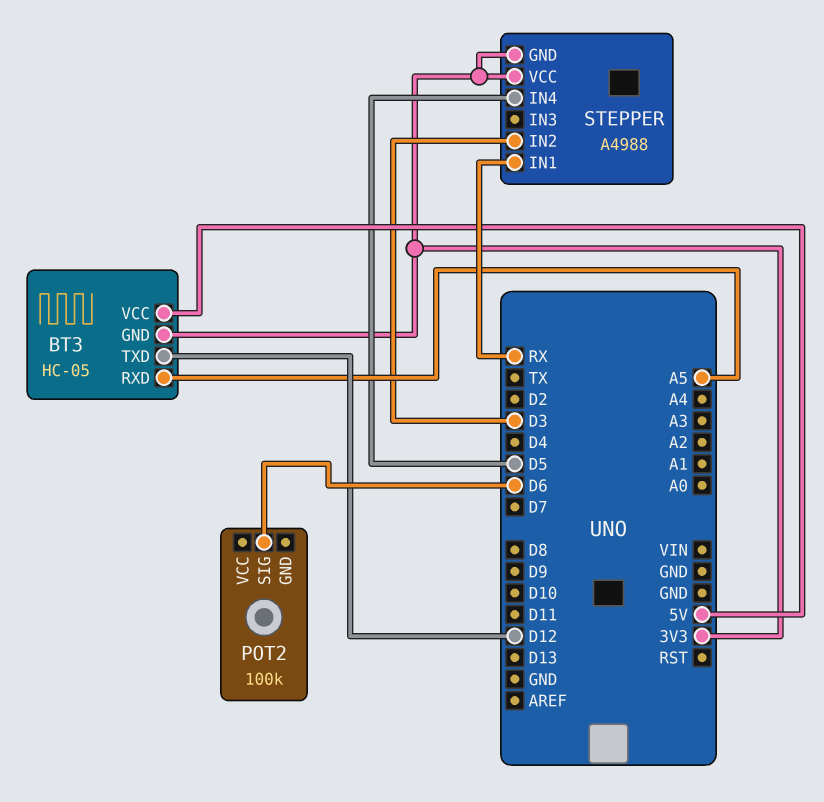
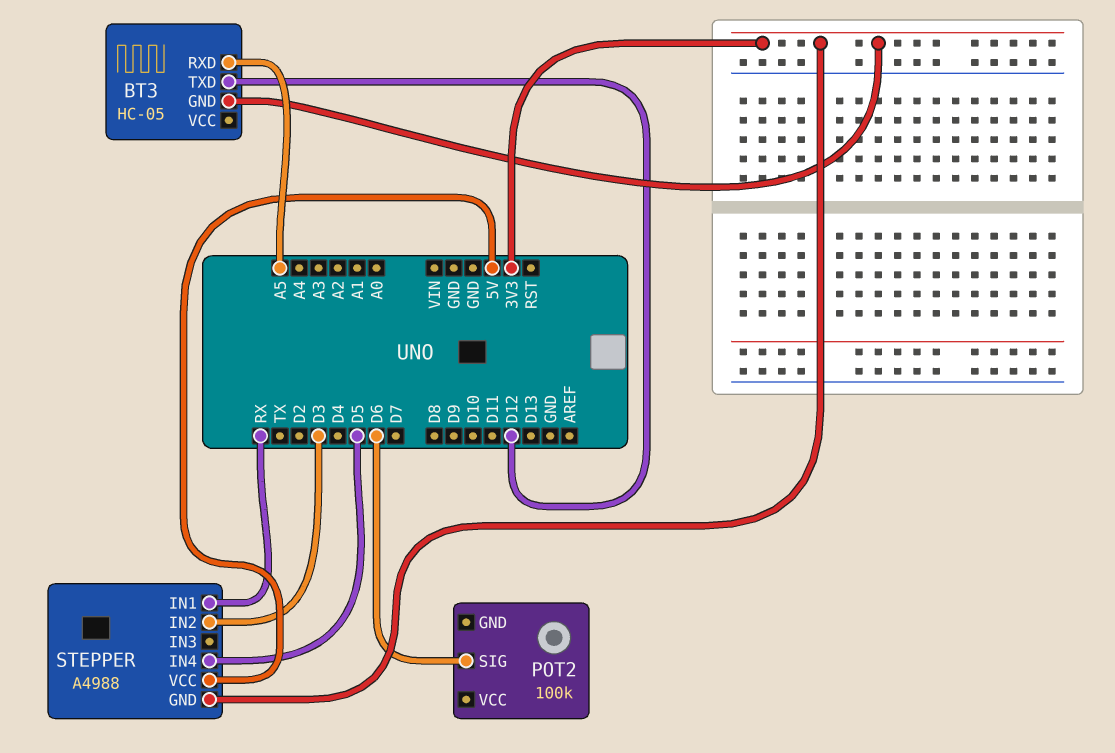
BT3 pin VCC: 5V -> none
STEPPER pin VCC: 3V3 -> 5V

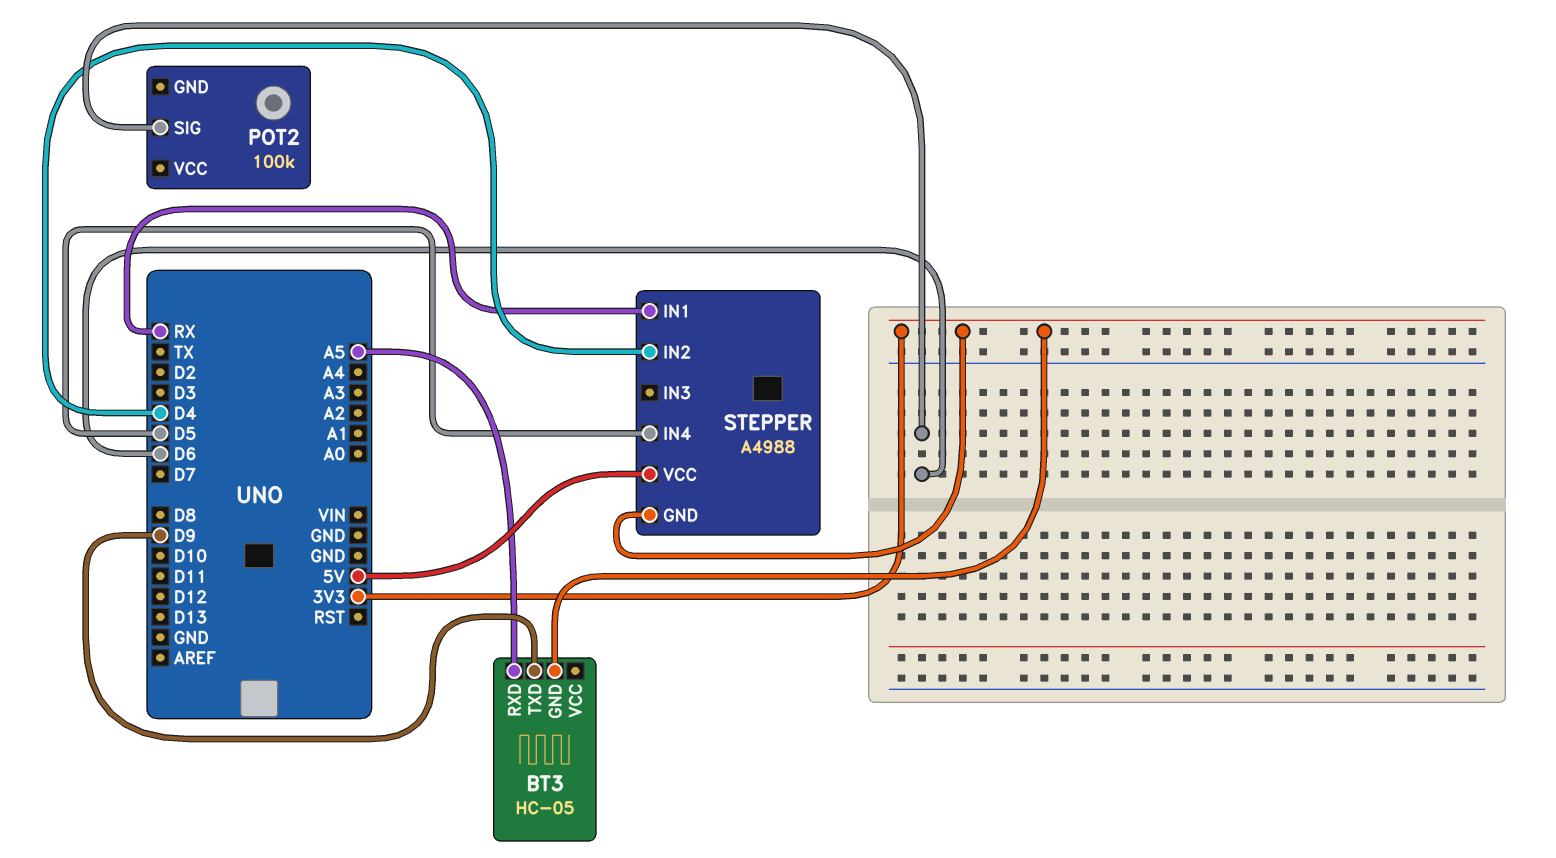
BT3 pin TXD: D12 -> D9
STEPPER pin IN2: D3 -> D4

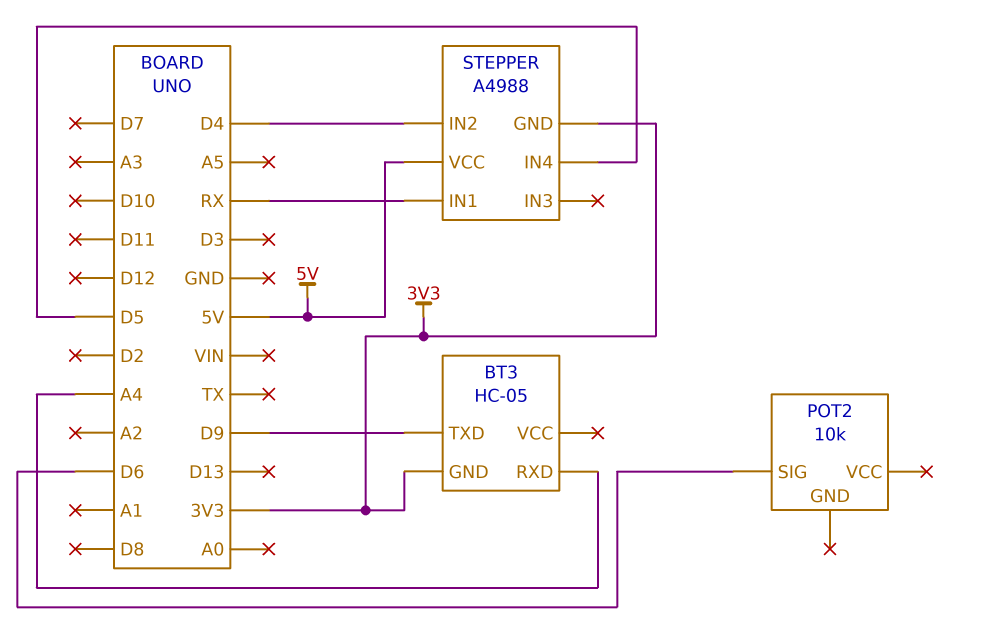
BT3 pin RXD: A5 -> A4
POT2: 100k -> 10k

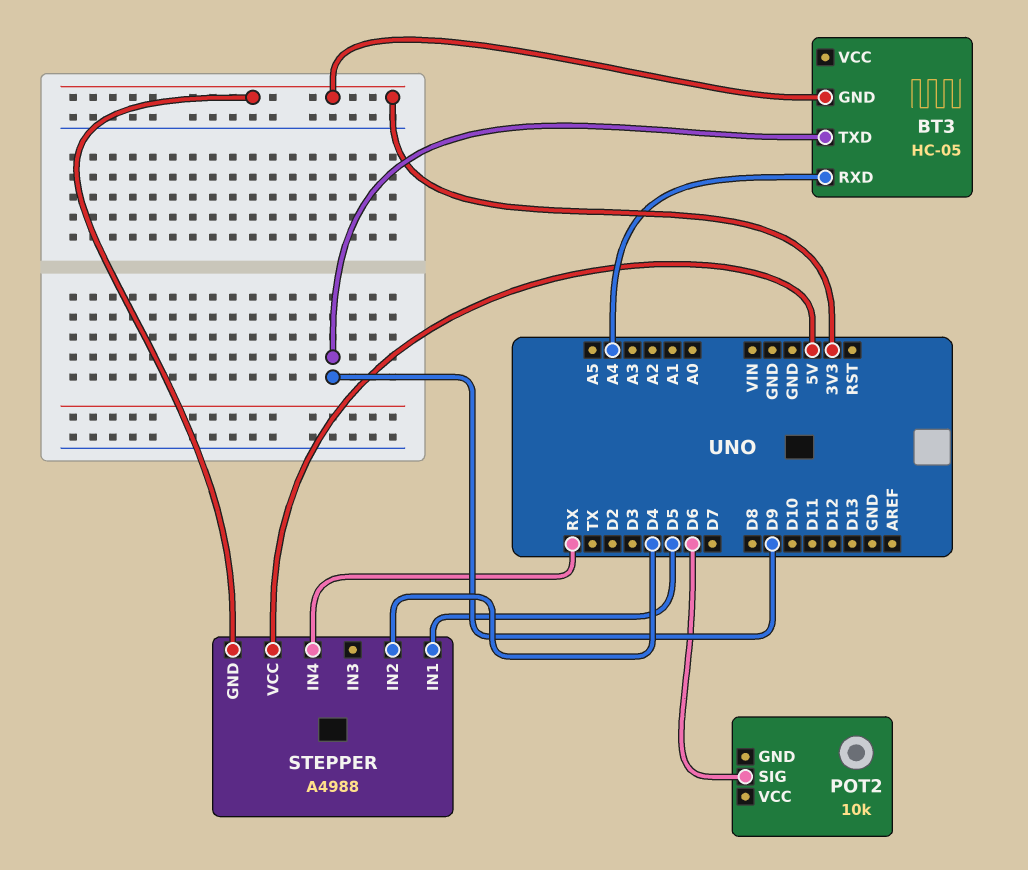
STEPPER pin IN1: RX -> D5
STEPPER pin IN4: D5 -> RX

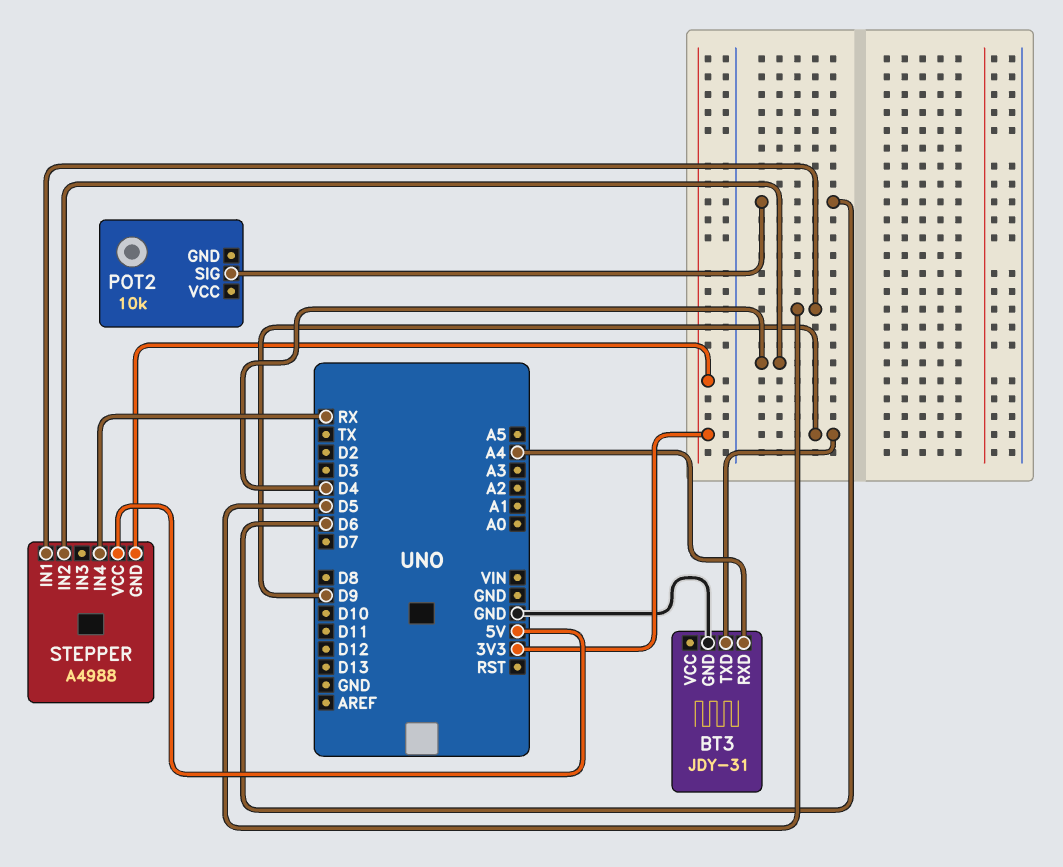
BT3: HC-05 -> JDY-31
BT3 pin GND: 3V3 -> GND

